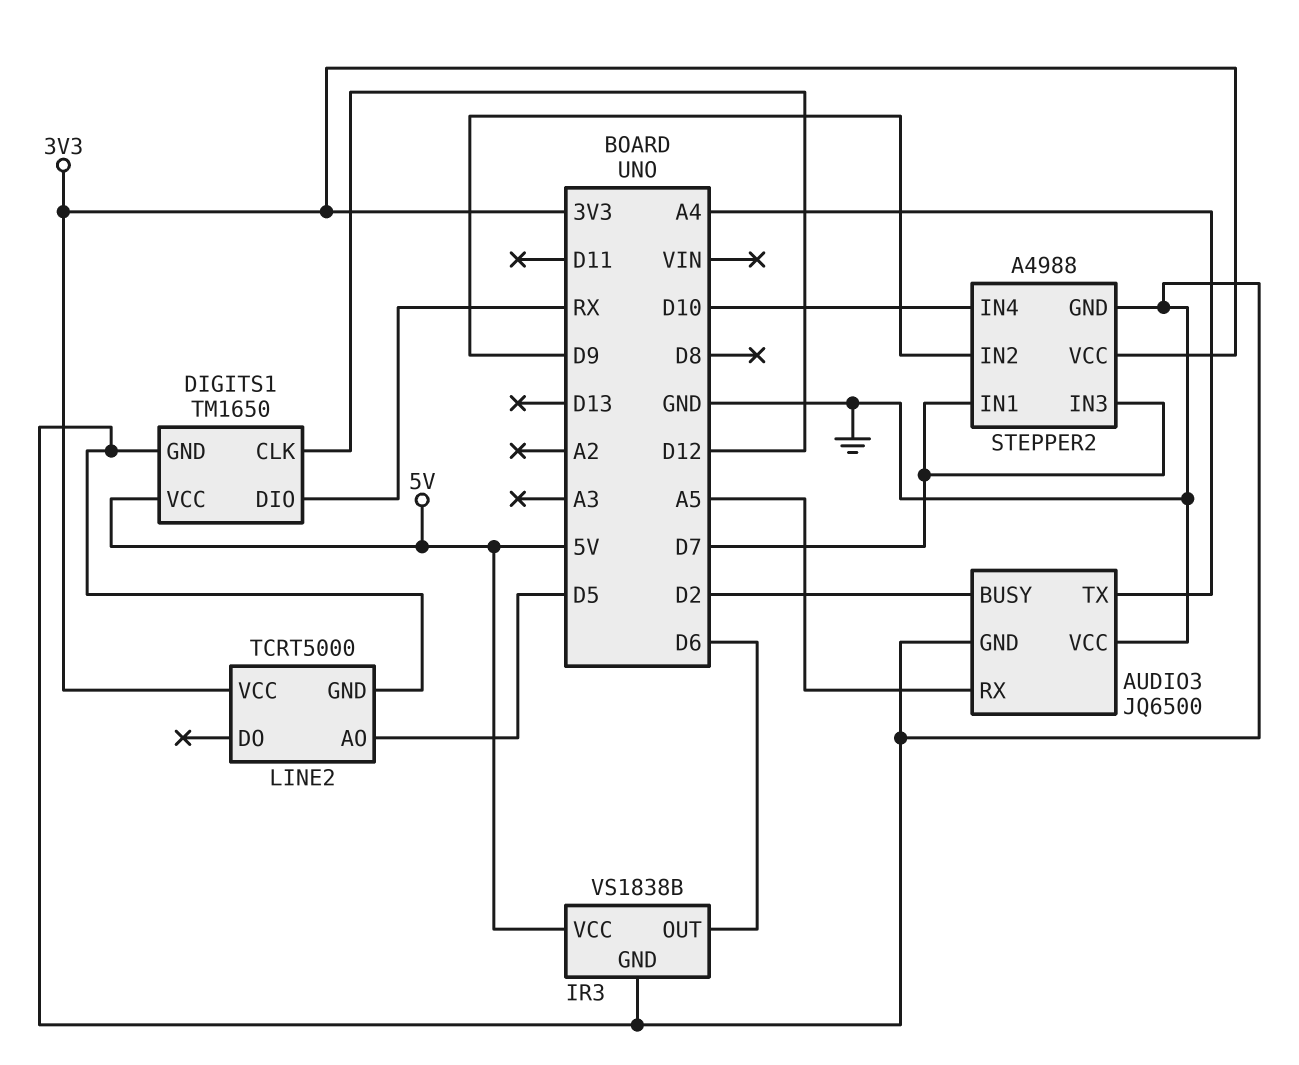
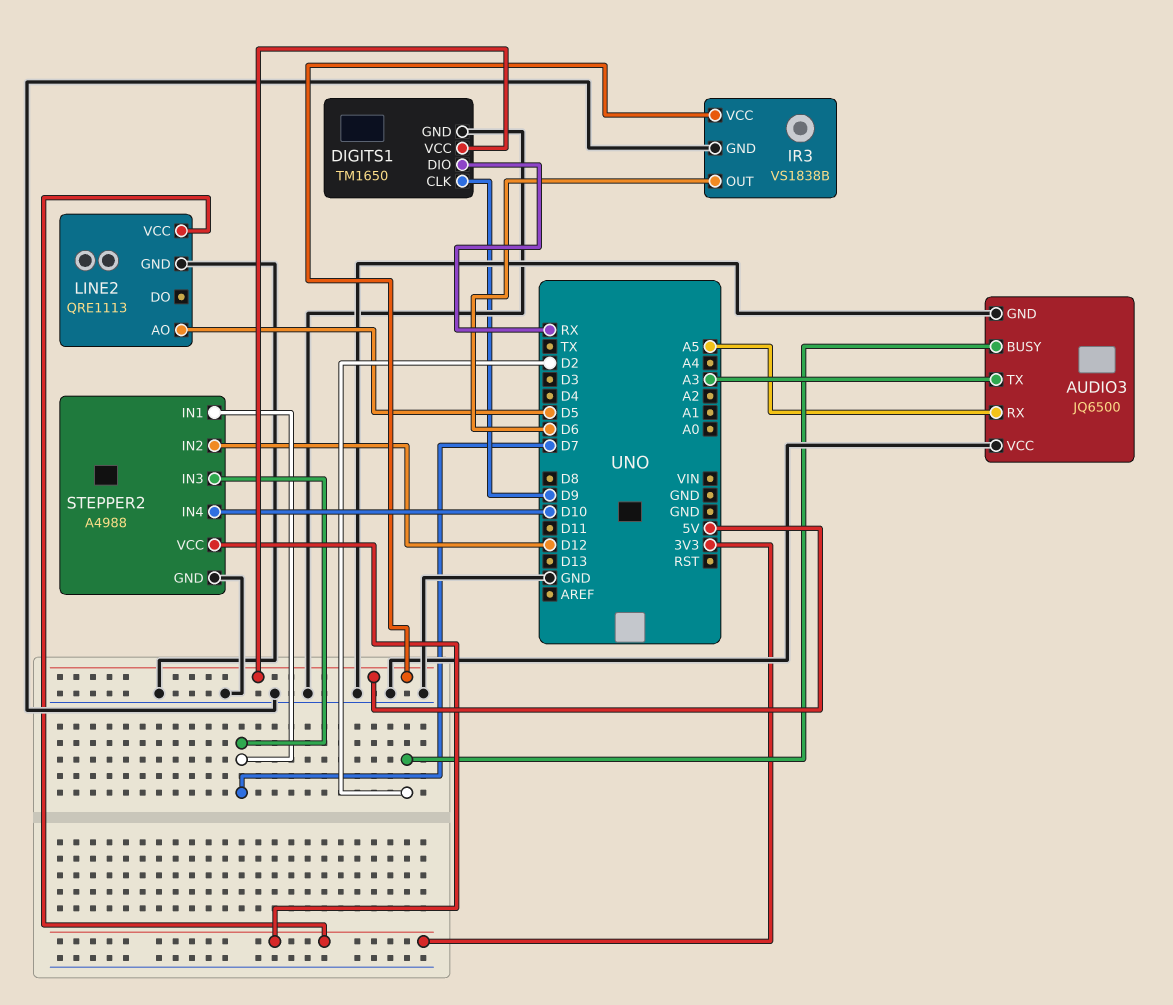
AUDIO3 pin TX: A4 -> A3
DIGITS1 pin CLK: D12 -> D9
LINE2: TCRT5000 -> QRE1113
STEPPER2 pin IN2: D9 -> D12

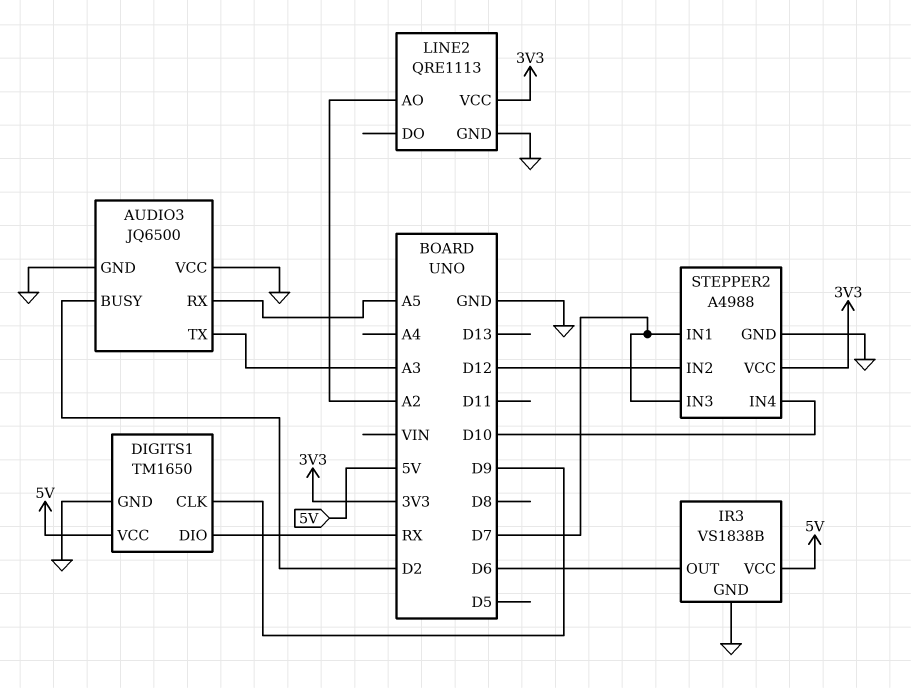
LINE2 pin AO: D5 -> A2

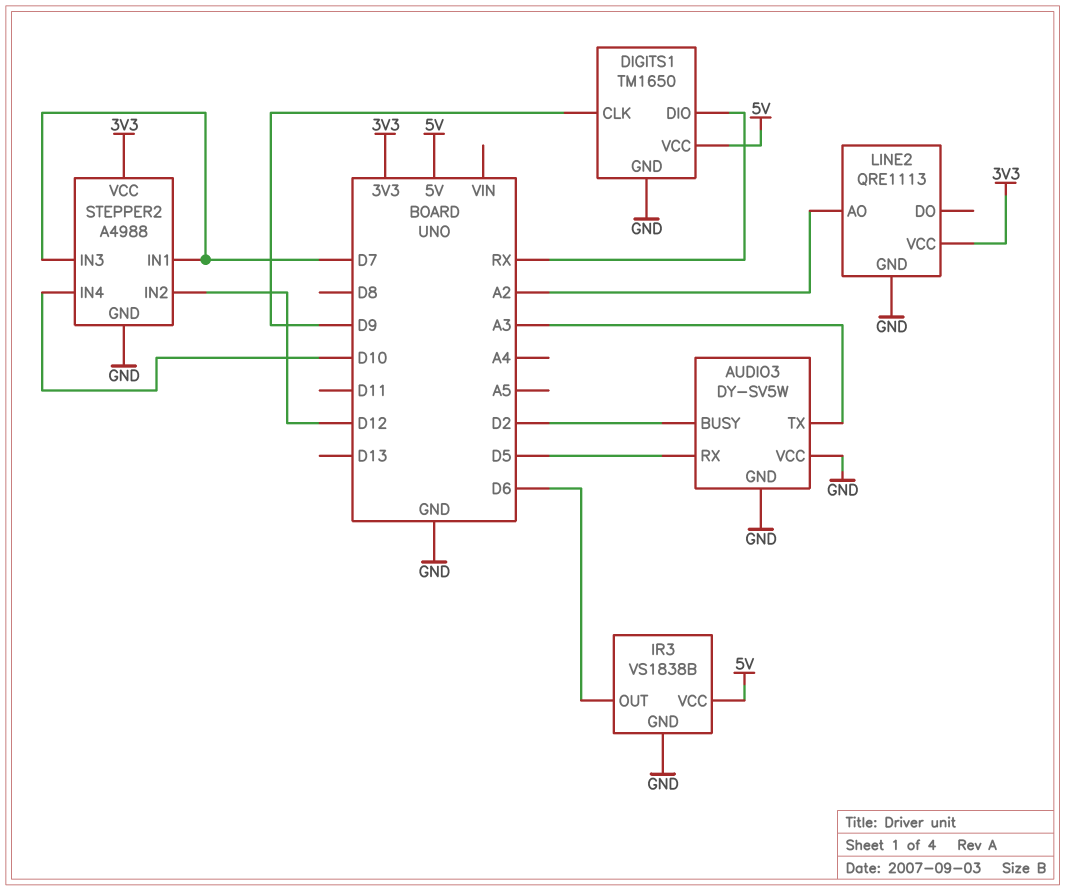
AUDIO3: JQ6500 -> DY-SV5W
AUDIO3 pin RX: A5 -> D5

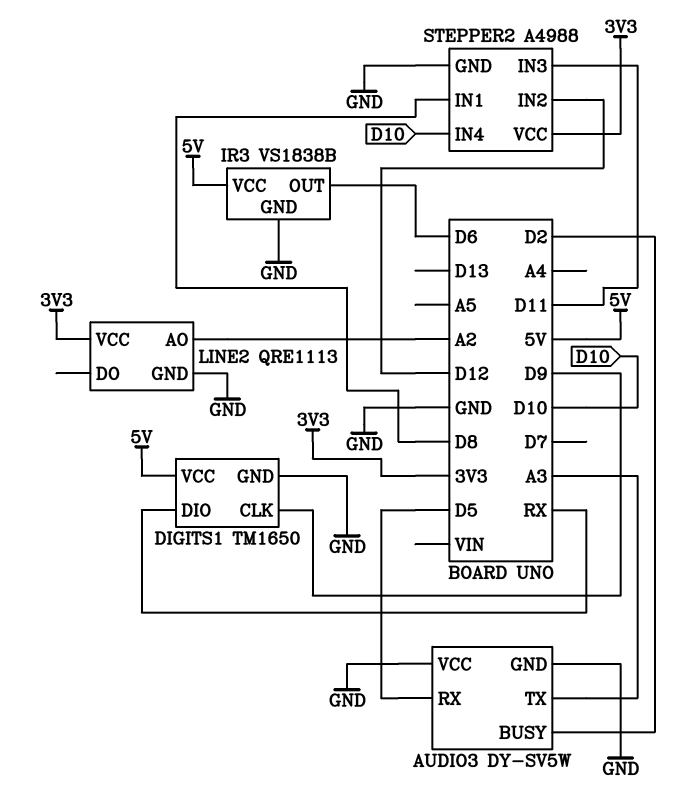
STEPPER2 pin IN1: D7 -> D8
STEPPER2 pin IN3: D7 -> D11

